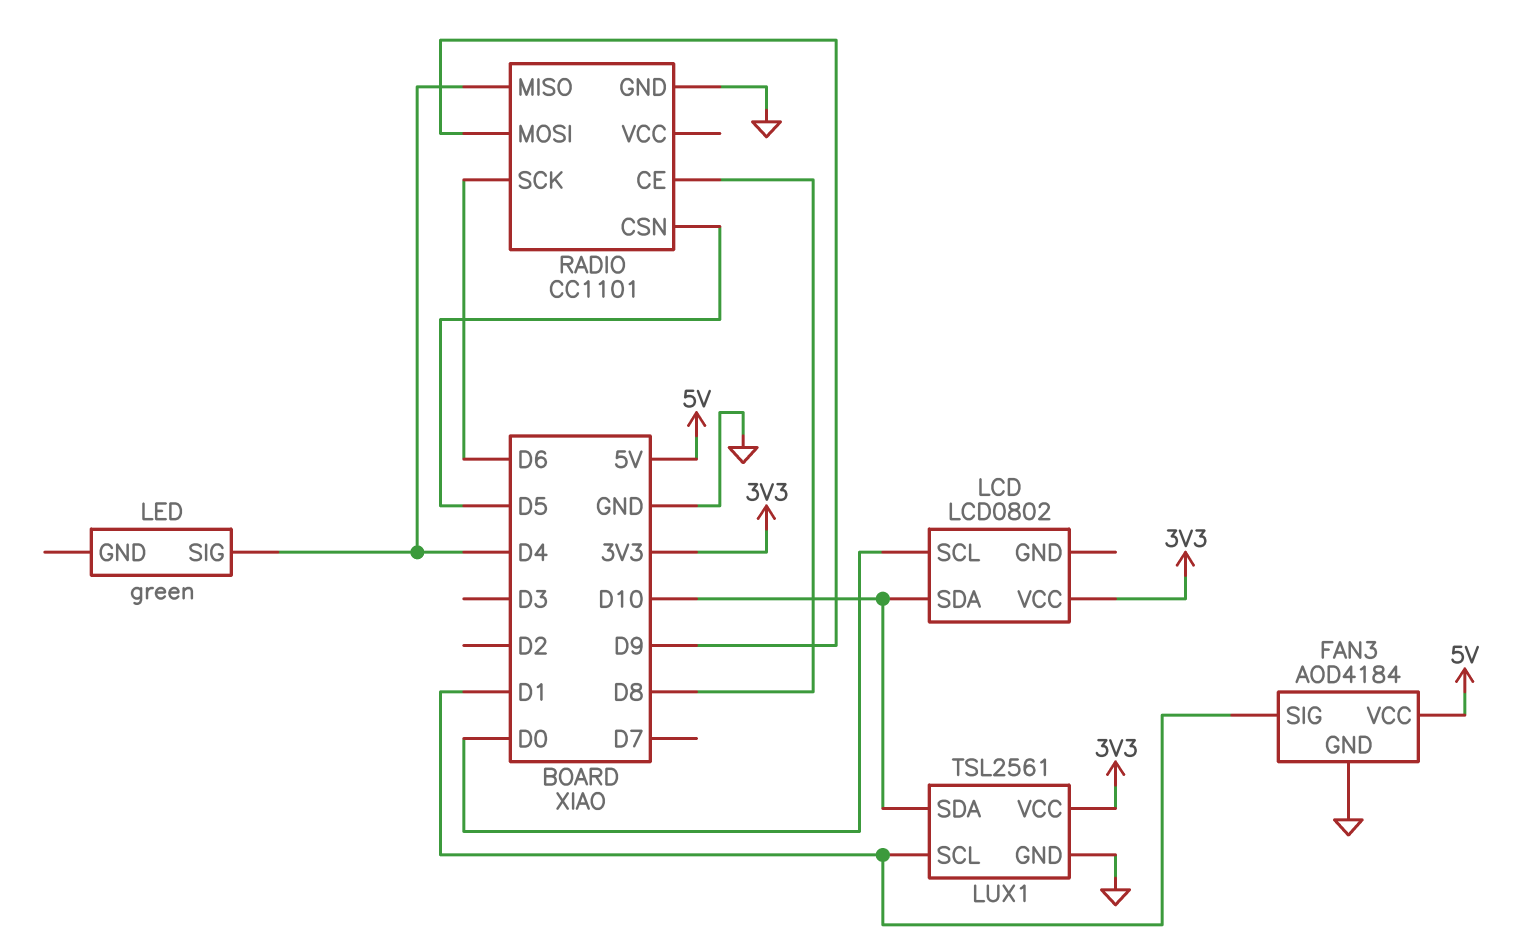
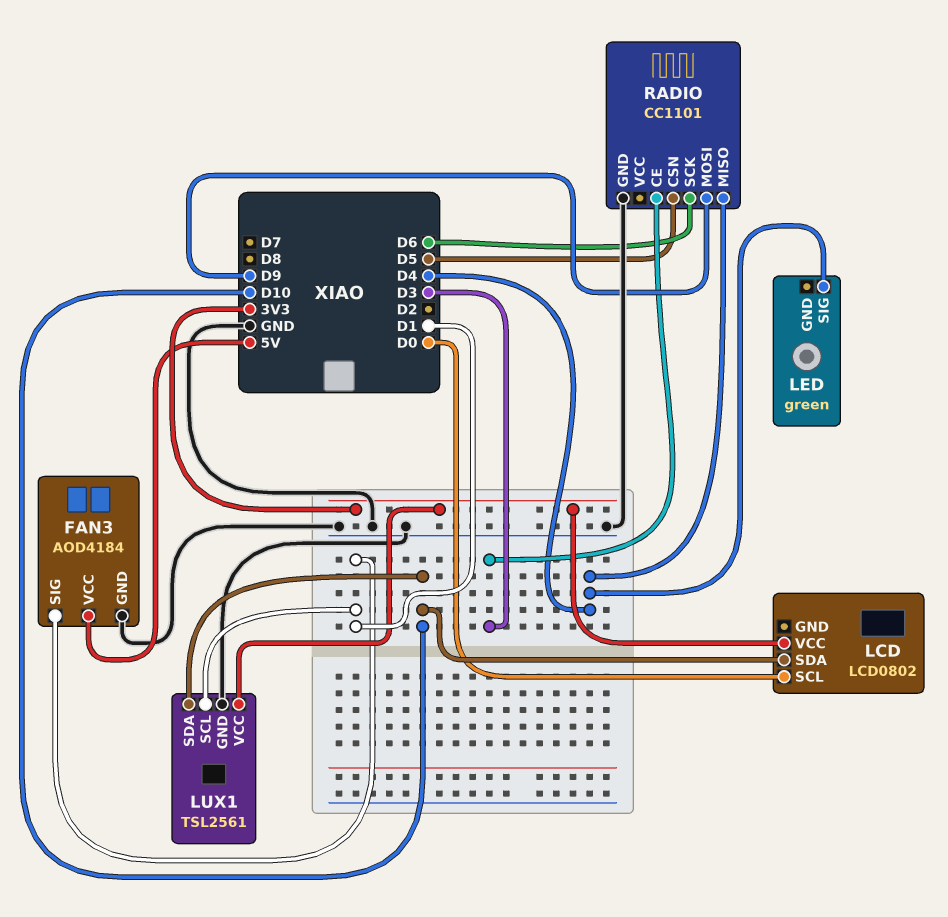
RADIO pin CE: D8 -> D3

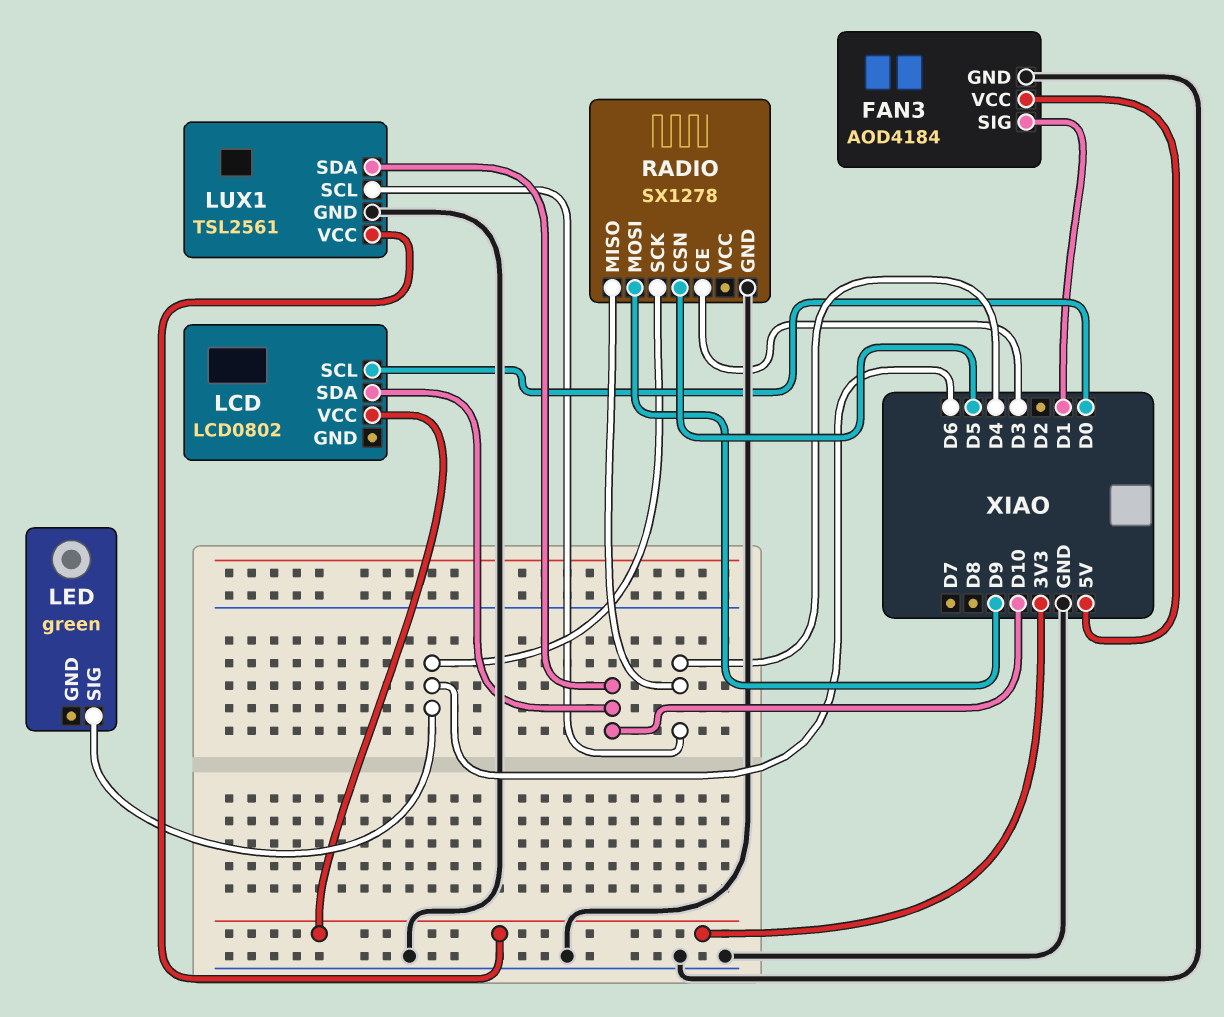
LED pin SIG: D4 -> D6
LUX1 pin SCL: D1 -> D4
RADIO: CC1101 -> SX1278

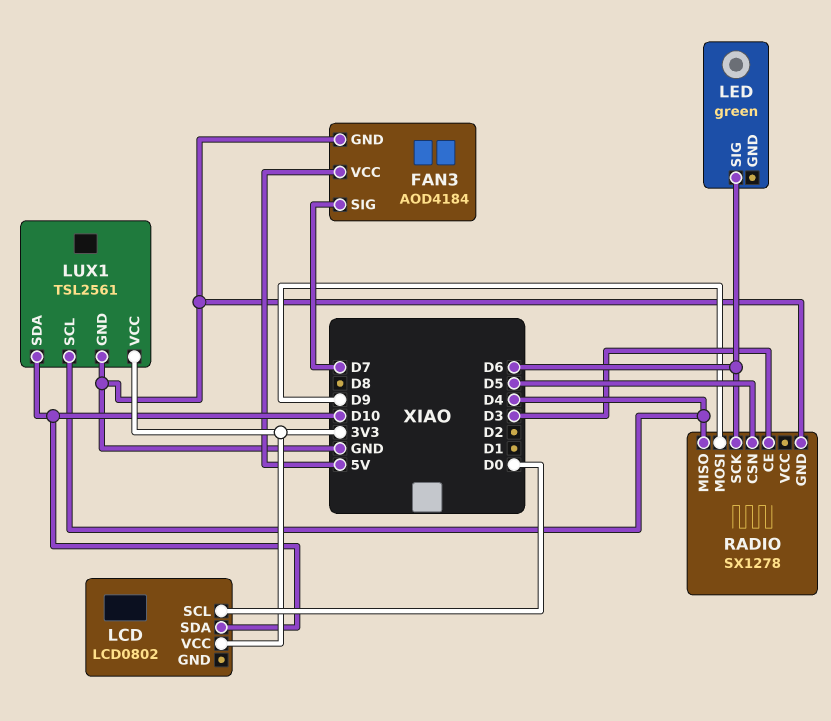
FAN3 pin SIG: D1 -> D7

